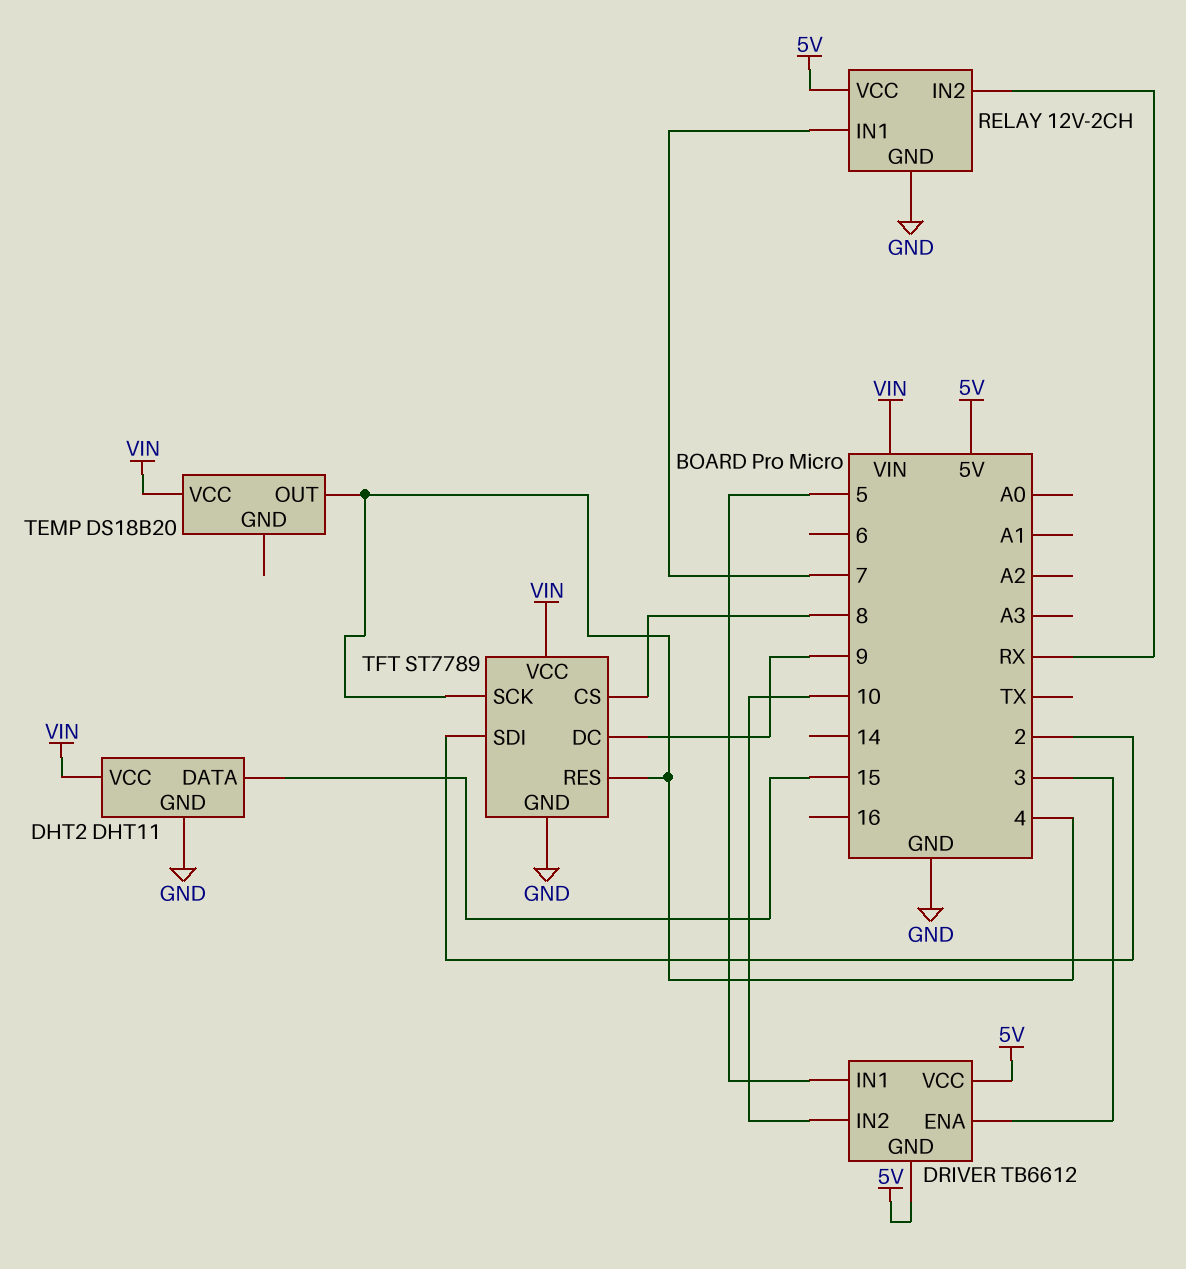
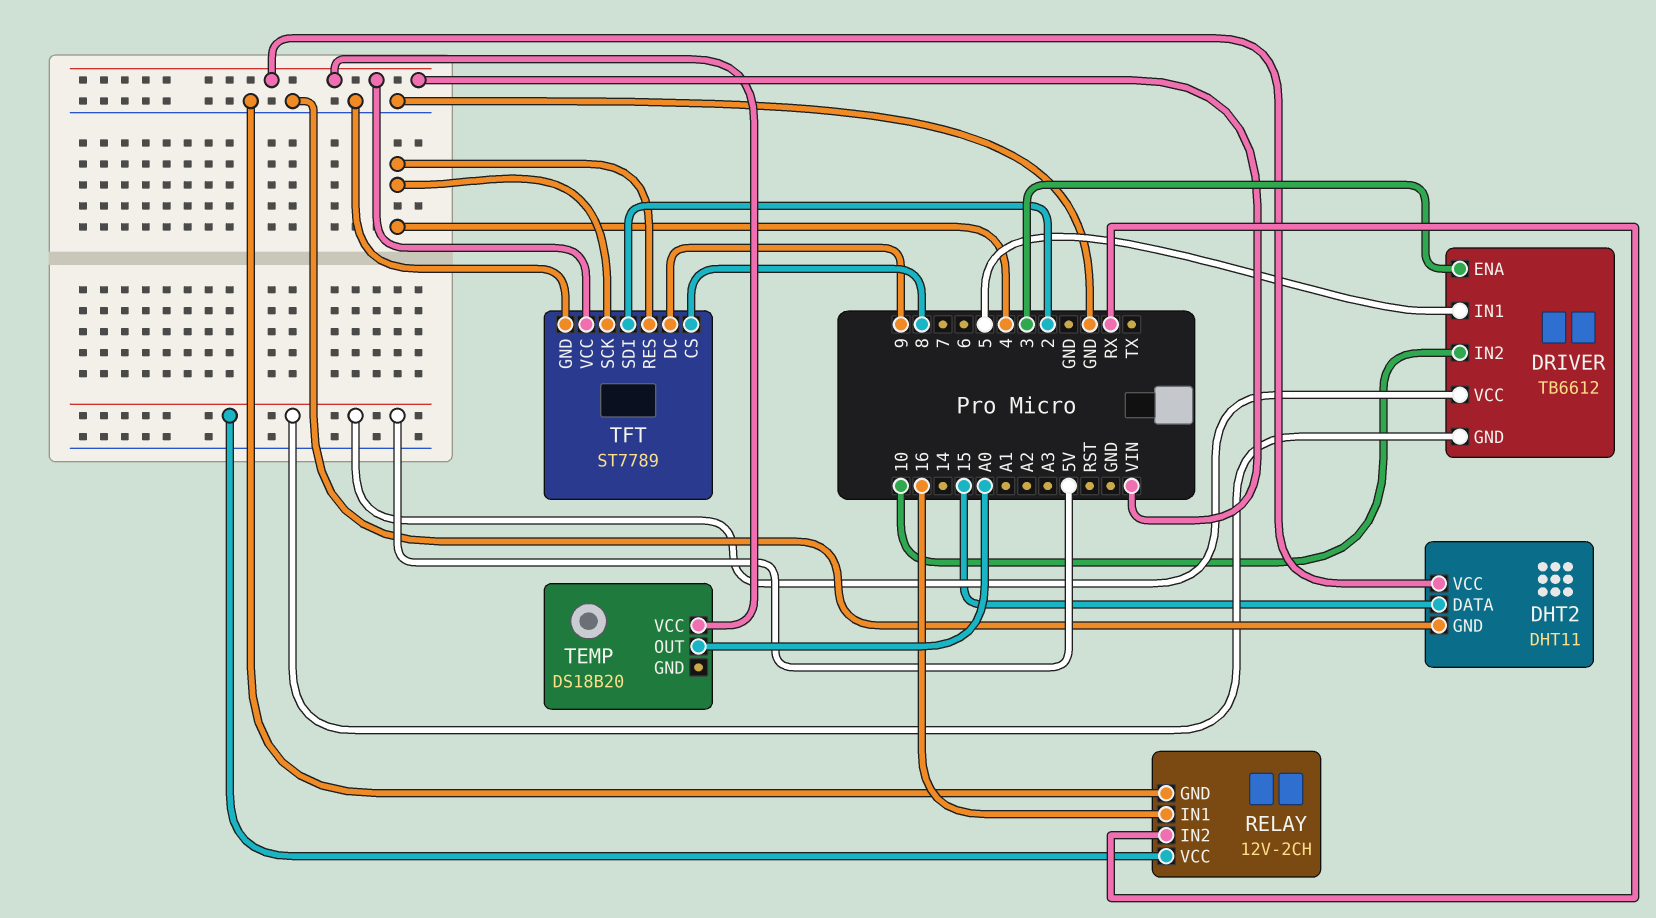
RELAY pin IN1: 7 -> 16
TEMP pin OUT: 4 -> A0

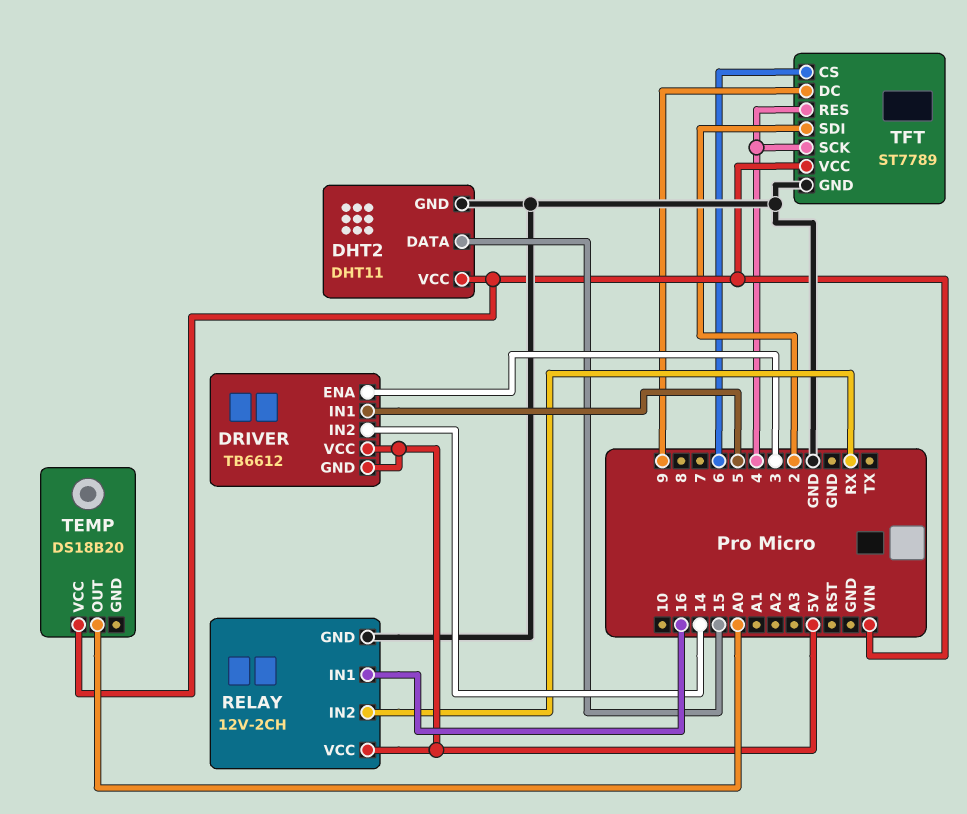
DRIVER pin IN2: 10 -> 14
TFT pin CS: 8 -> 6

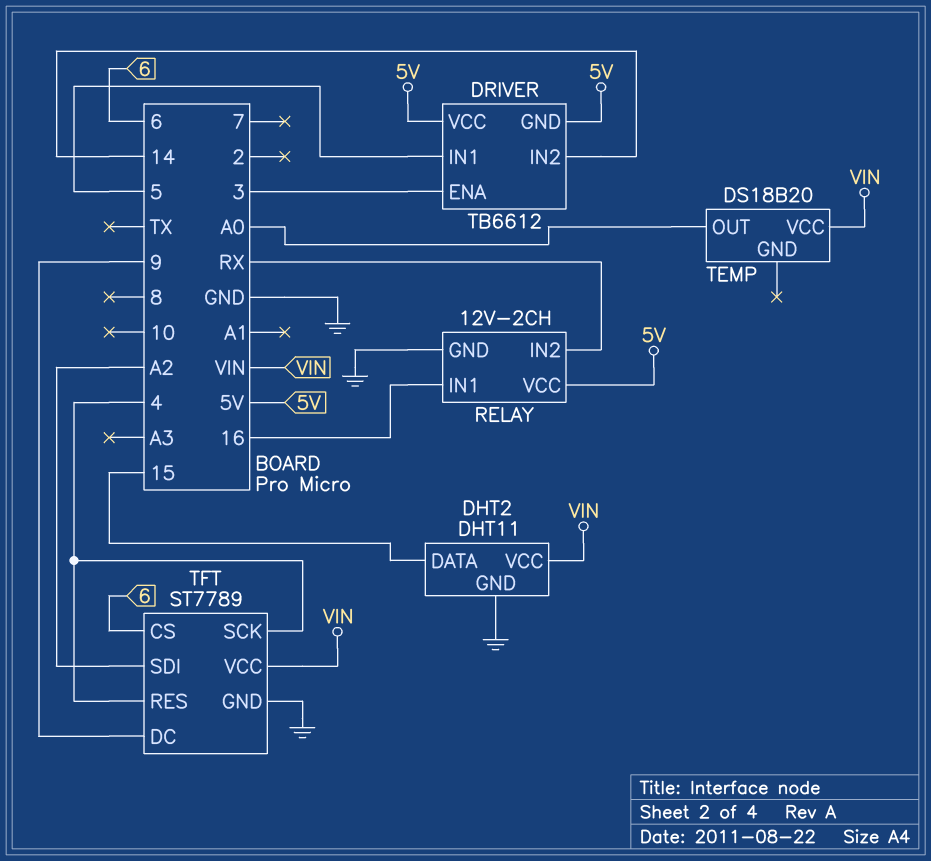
TFT pin SDI: 2 -> A2

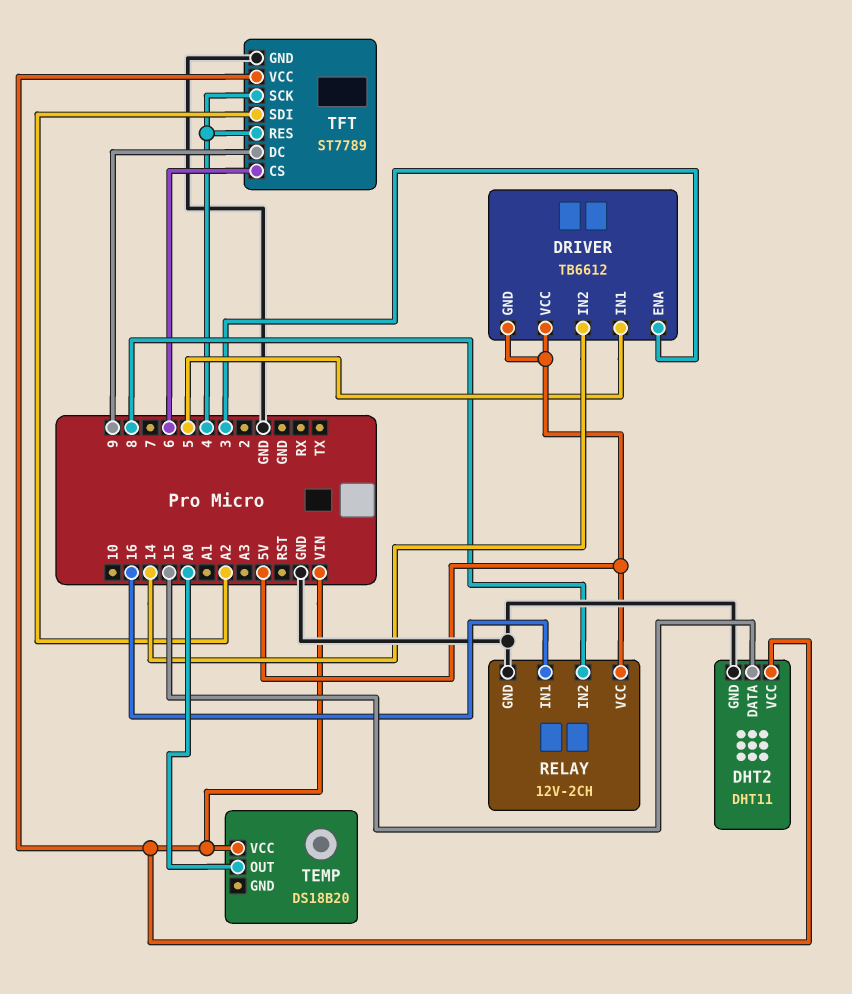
RELAY pin IN2: RX -> 8

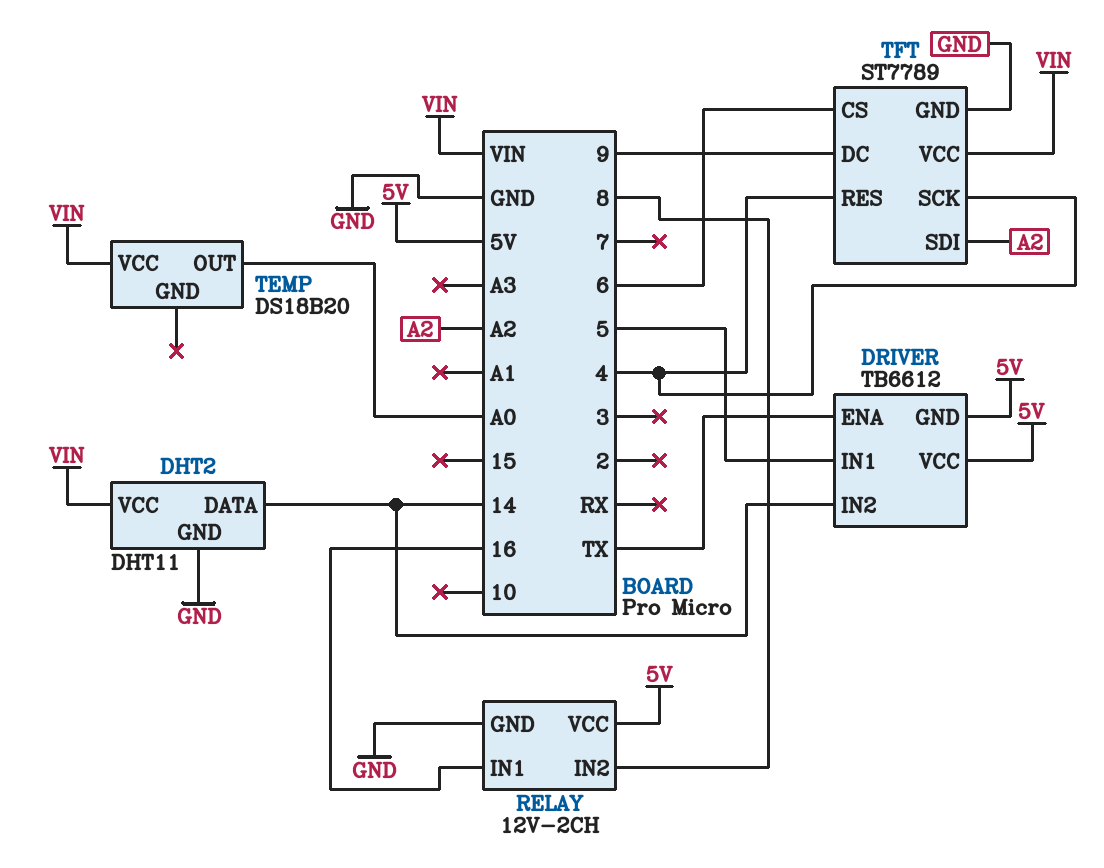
DHT2 pin DATA: 15 -> 14
DRIVER pin ENA: 3 -> TX

